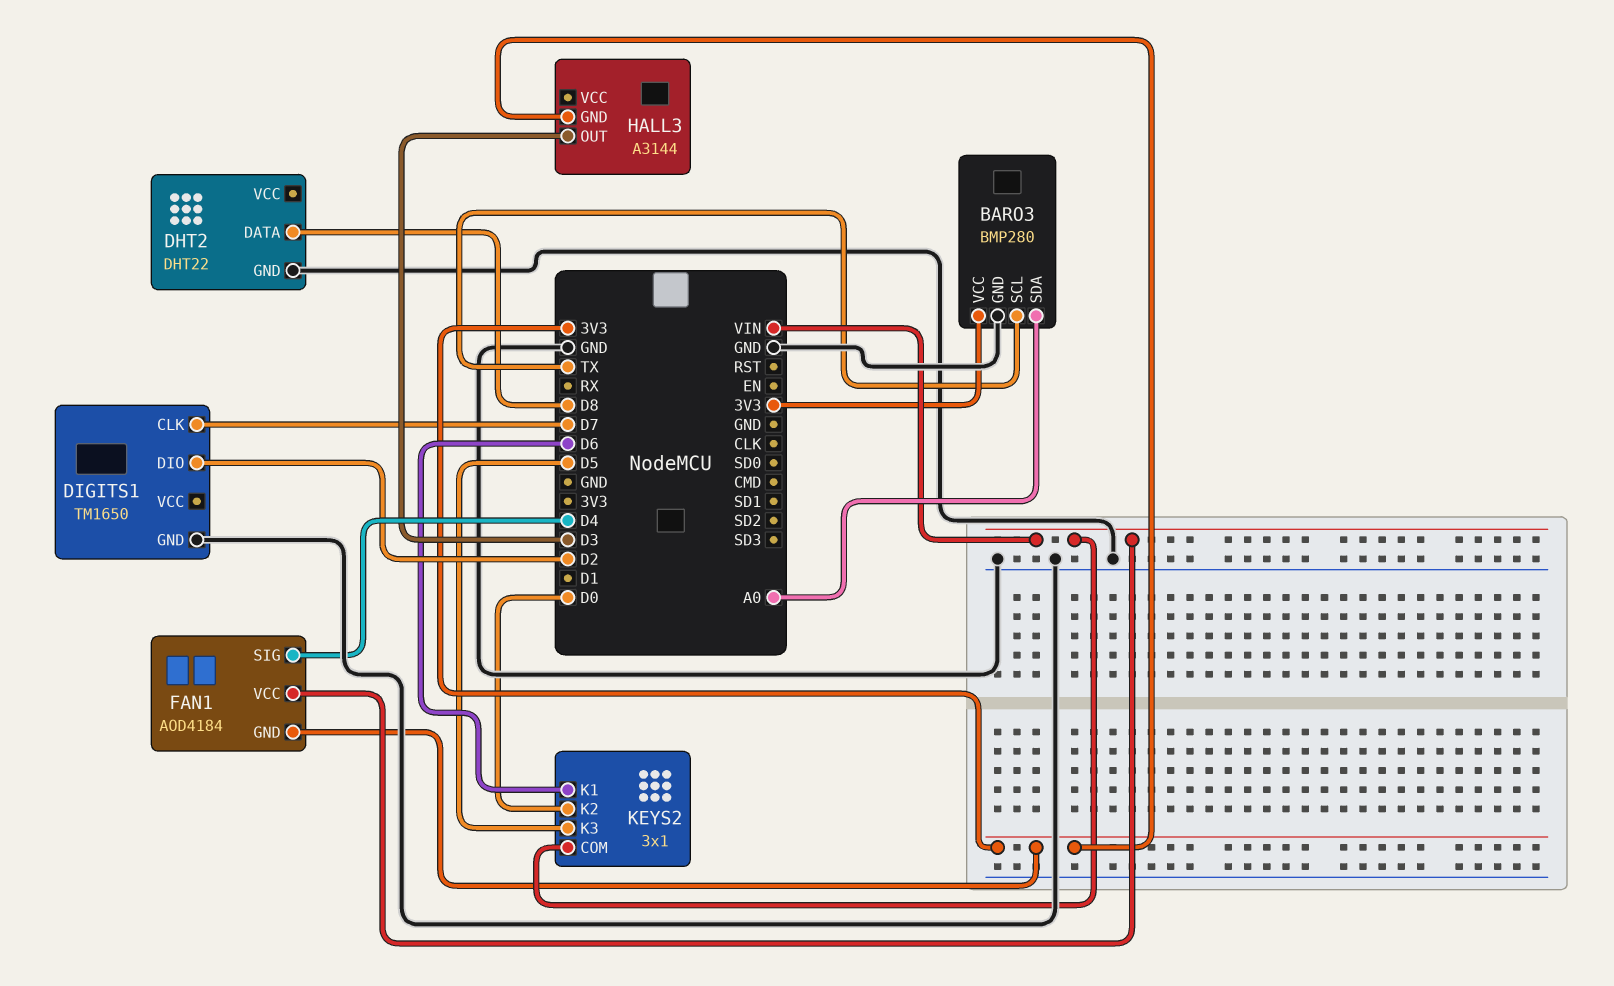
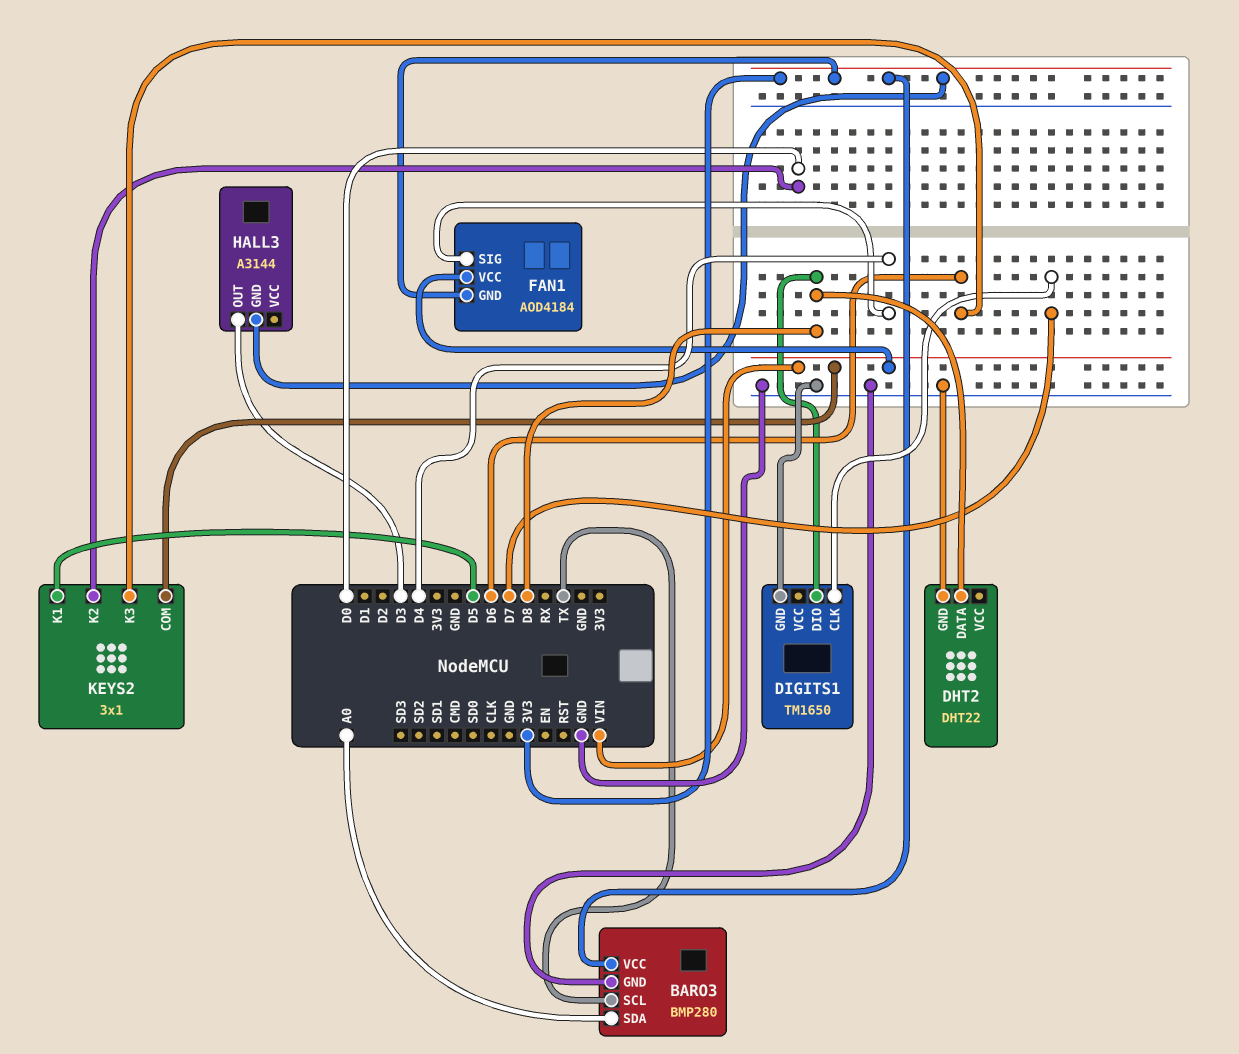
DIGITS1 pin DIO: D2 -> D8
KEYS2 pin K1: D6 -> D5
KEYS2 pin K3: D5 -> D6

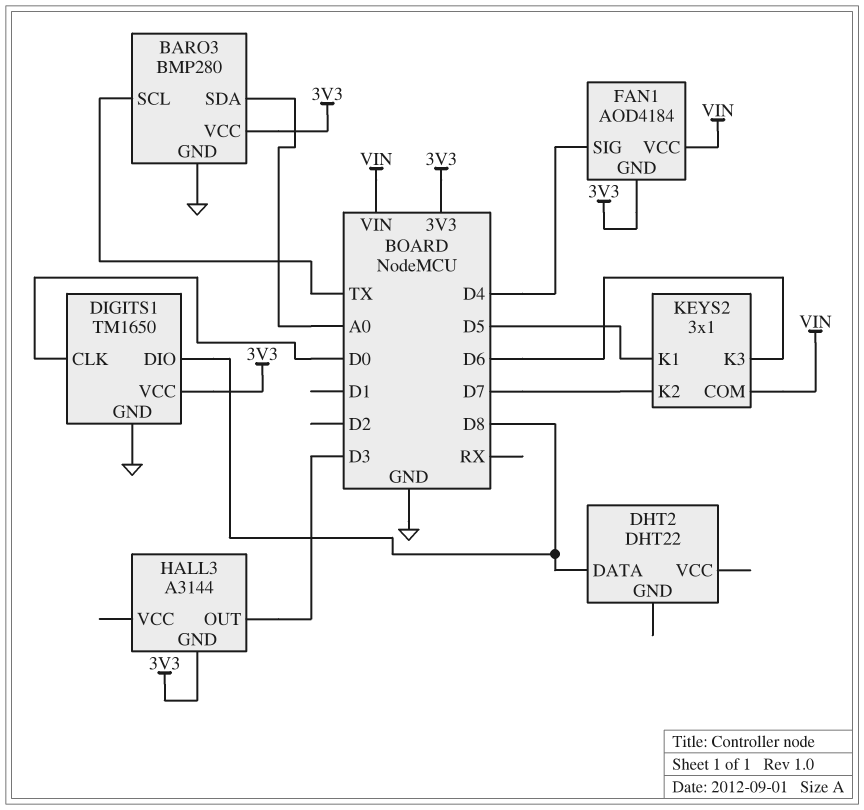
DHT2 pin GND: GND -> none
DIGITS1 pin CLK: D7 -> D0
DIGITS1 pin VCC: none -> 3V3
KEYS2 pin K2: D0 -> D7

